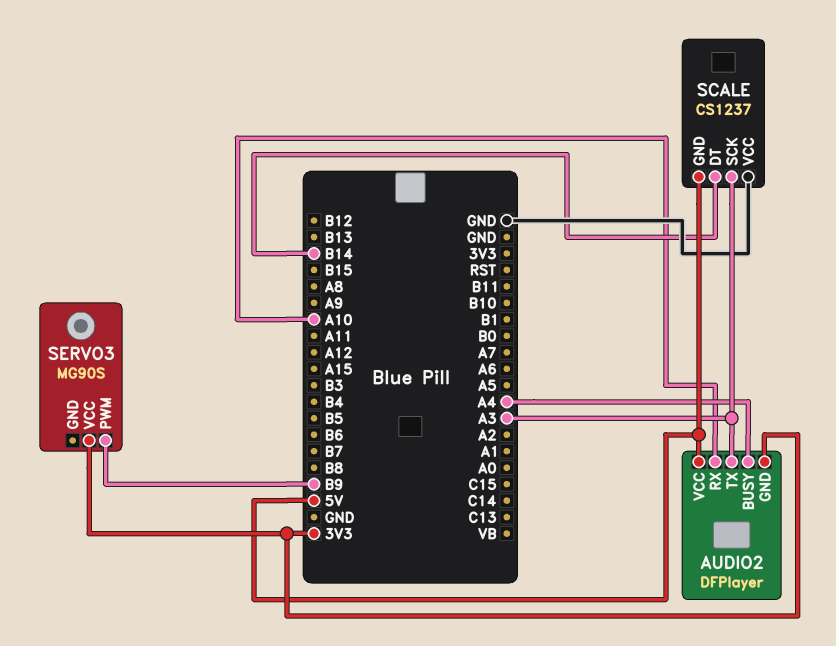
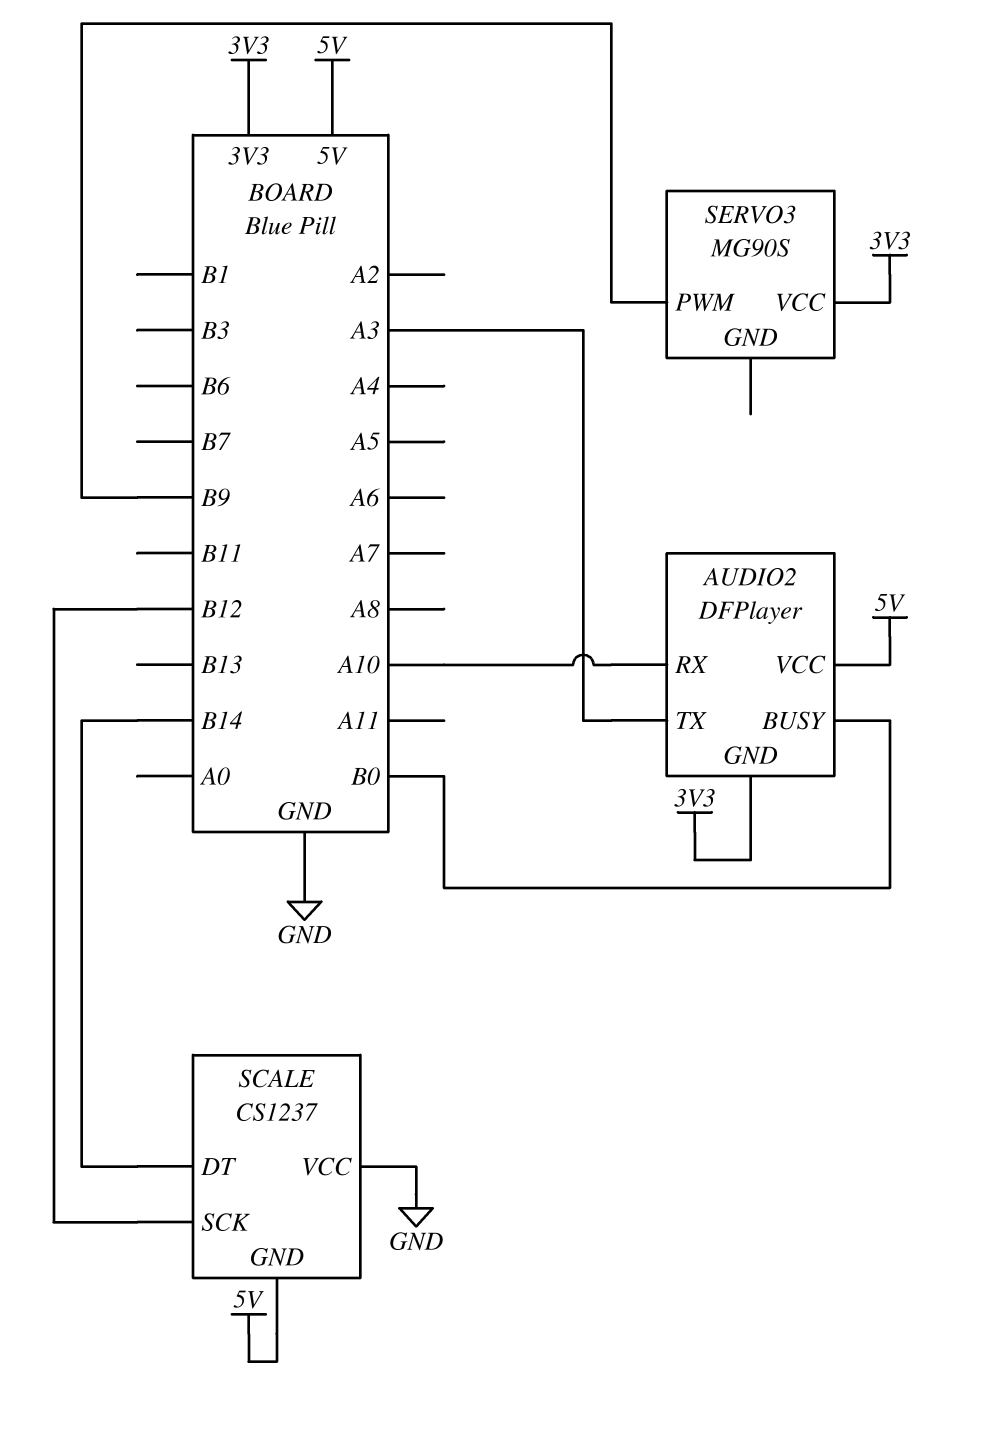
AUDIO2 pin BUSY: A4 -> B0
SCALE pin SCK: A3 -> B12

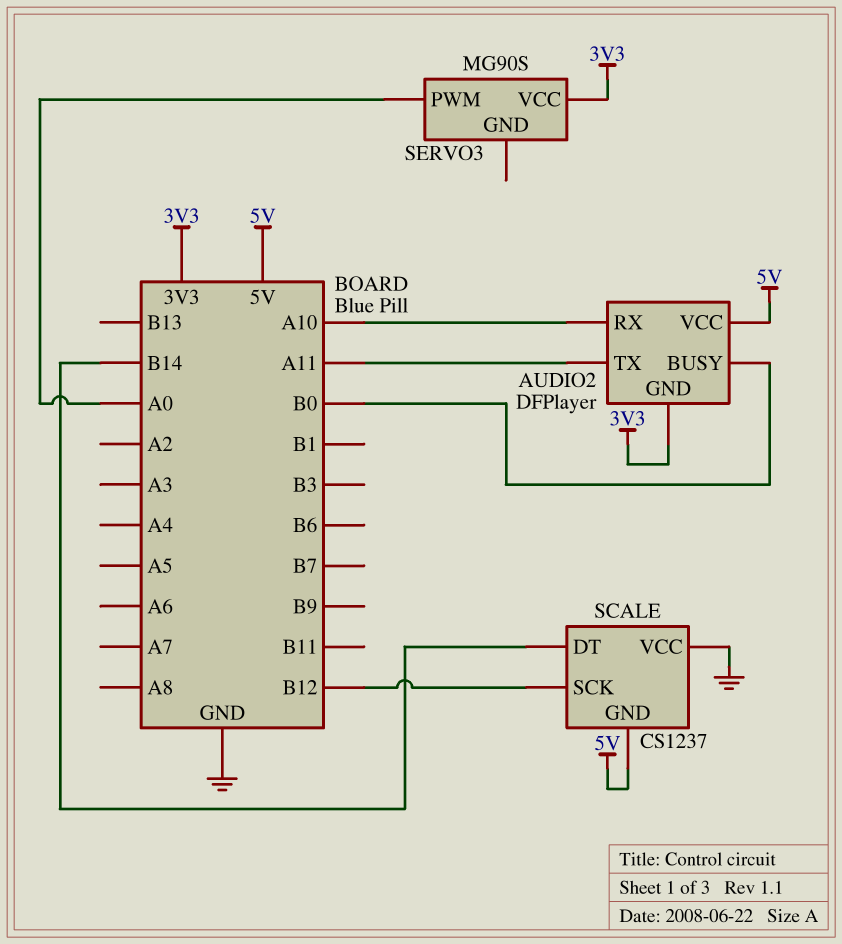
AUDIO2 pin TX: A3 -> A11
SERVO3 pin PWM: B9 -> A0

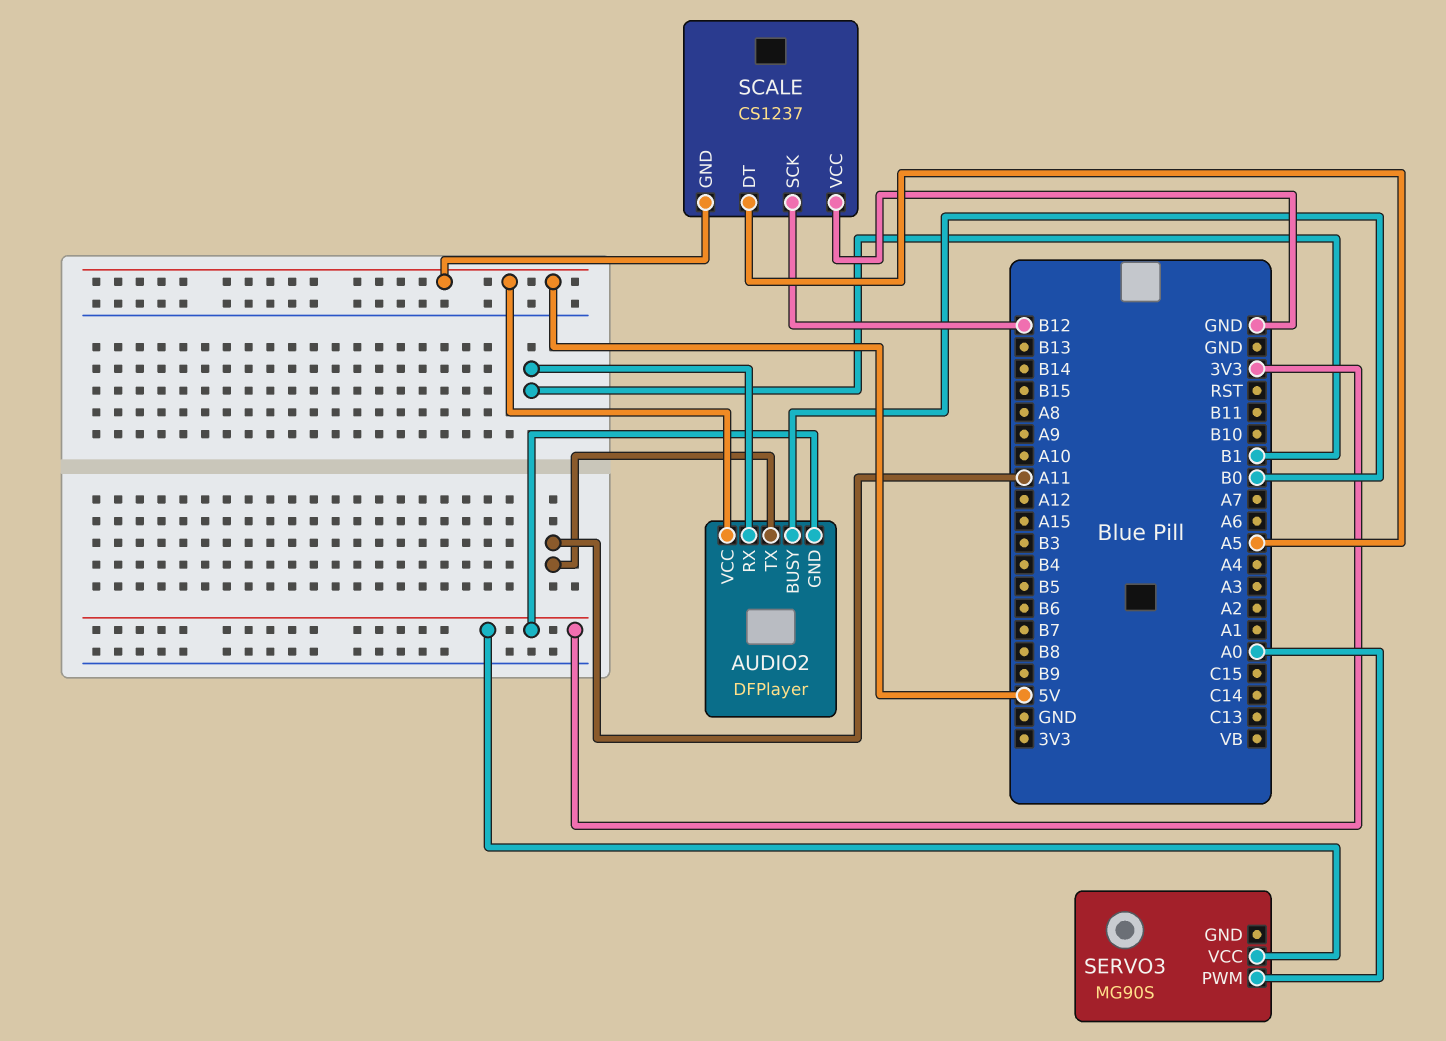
AUDIO2 pin RX: A10 -> B1
SCALE pin DT: B14 -> A5

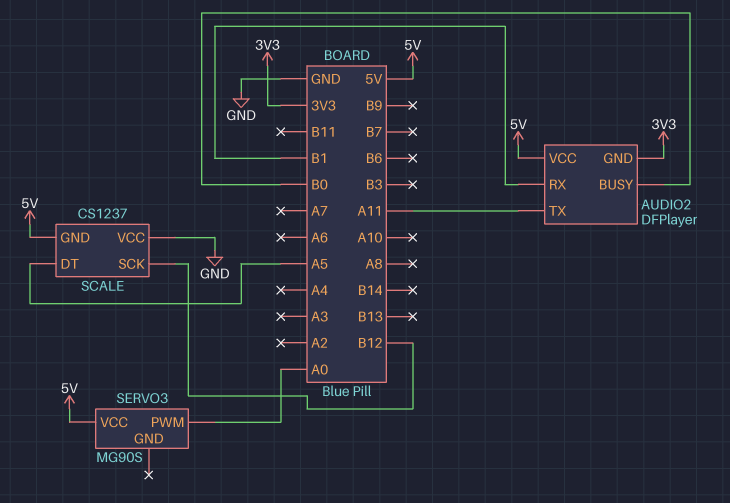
SERVO3 pin VCC: 3V3 -> 5V

